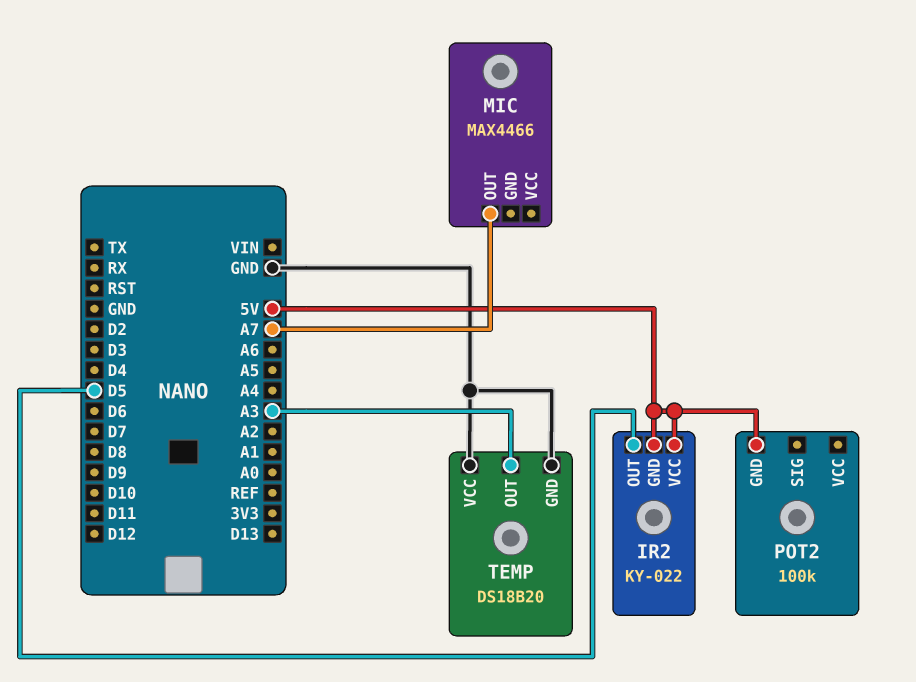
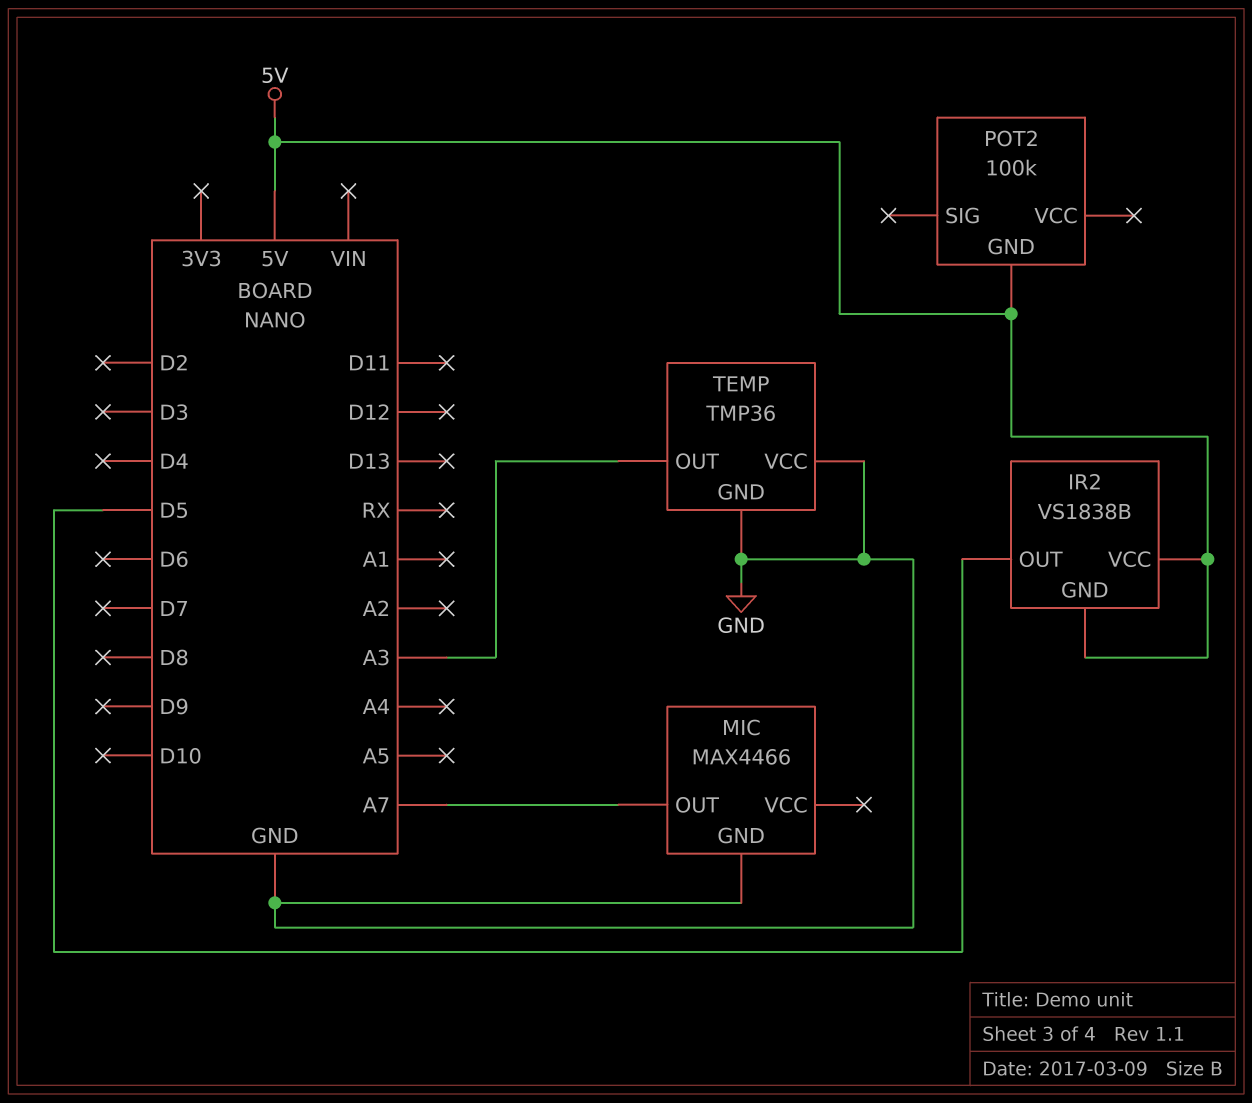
IR2: KY-022 -> VS1838B
MIC pin GND: none -> GND
TEMP: DS18B20 -> TMP36

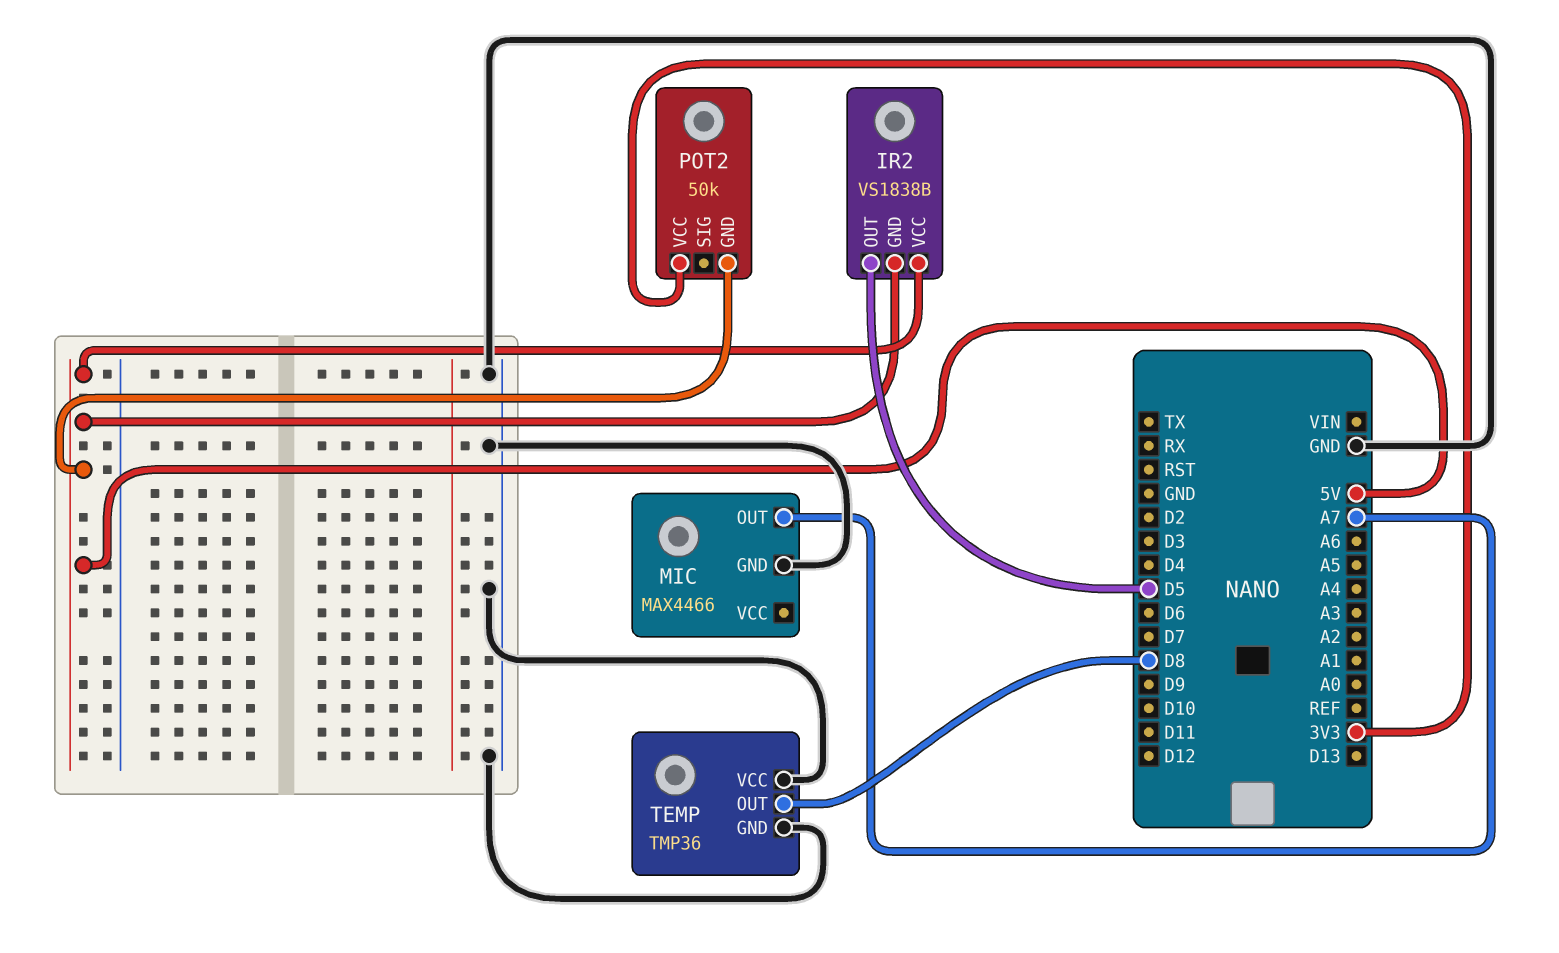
POT2: 100k -> 50k
POT2 pin VCC: none -> 3V3
TEMP pin OUT: A3 -> D8

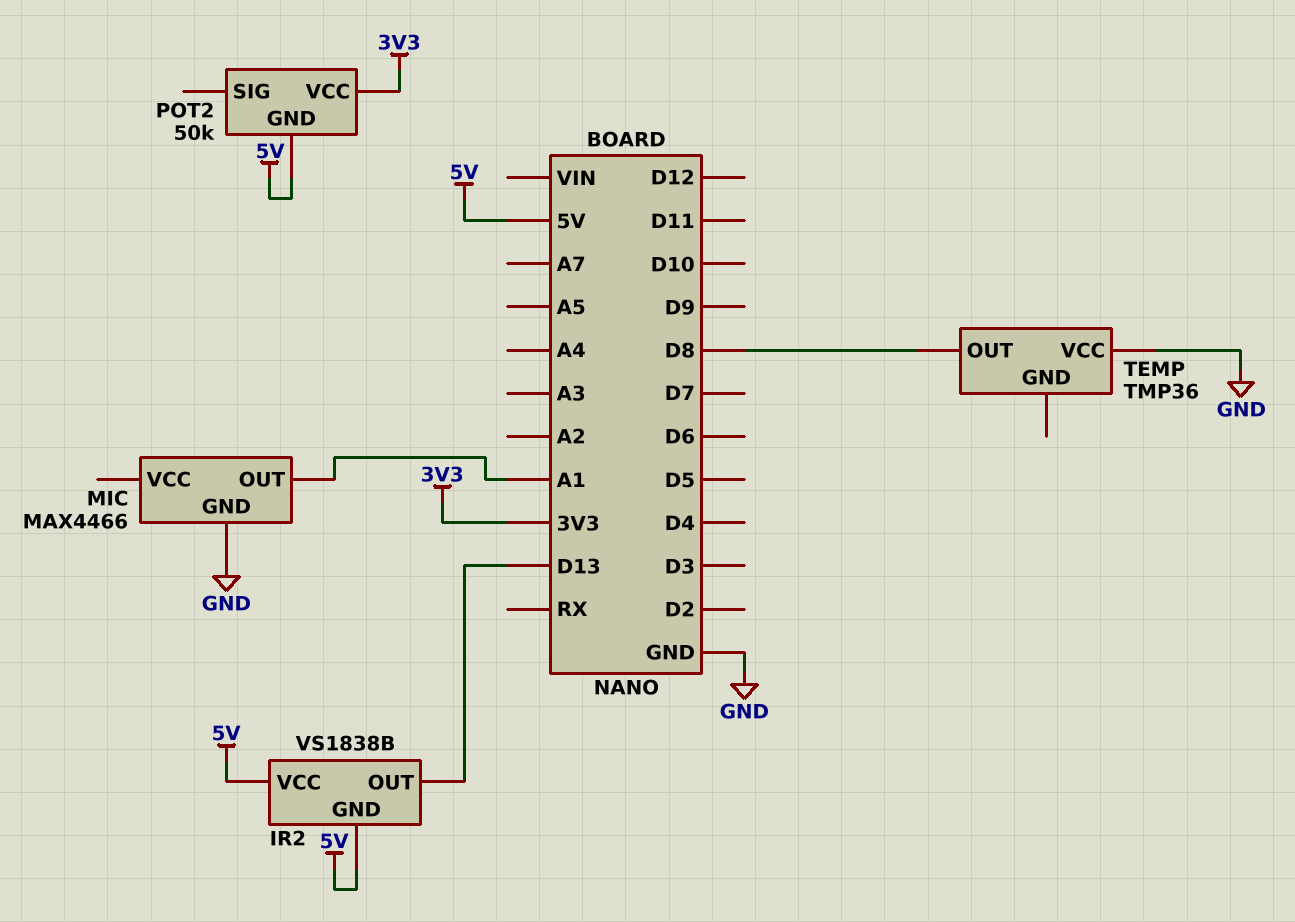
IR2 pin OUT: D5 -> D13
MIC pin OUT: A7 -> A1
TEMP pin GND: GND -> none

